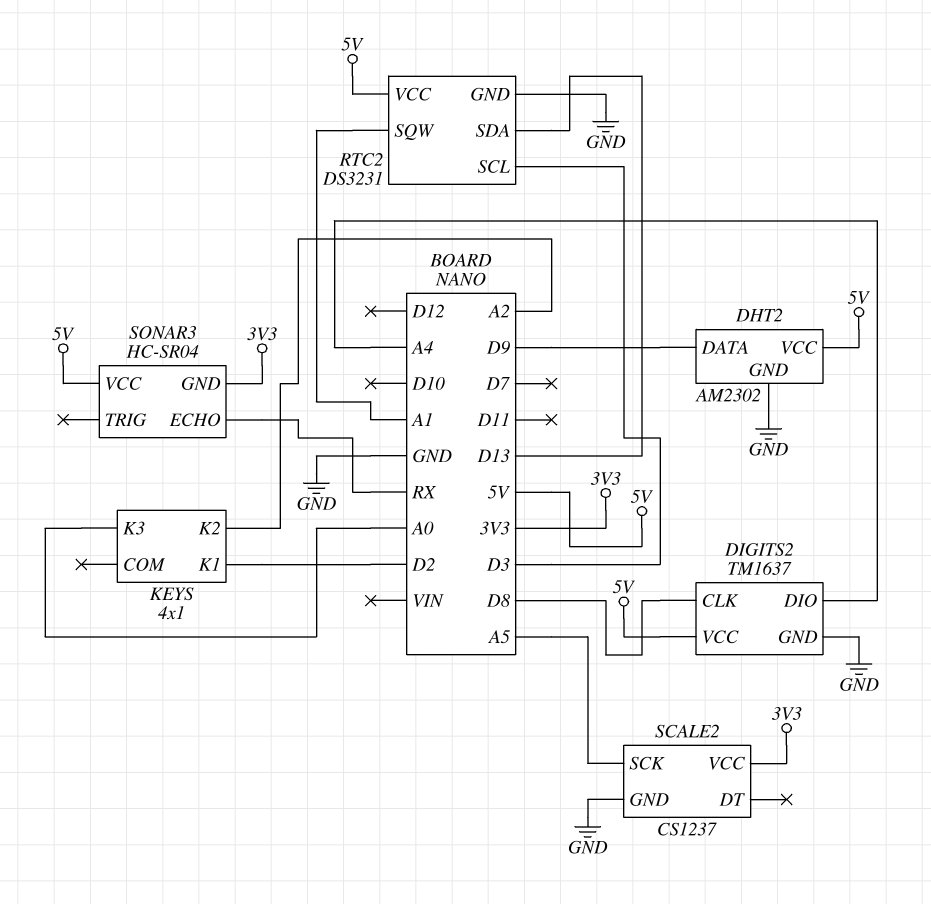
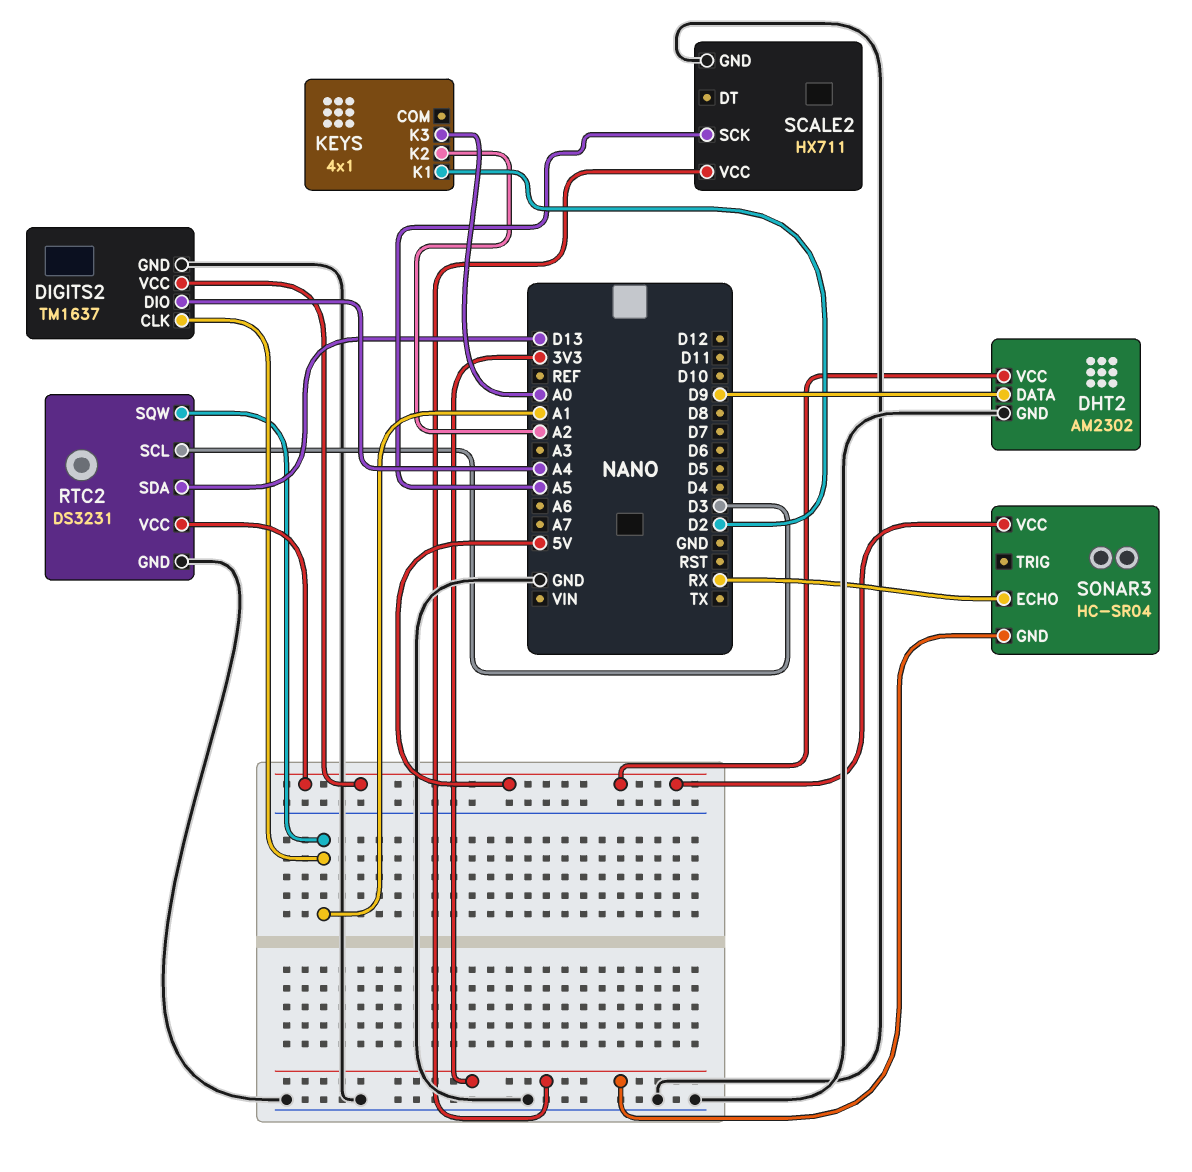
DIGITS2 pin CLK: D8 -> A1
SCALE2: CS1237 -> HX711

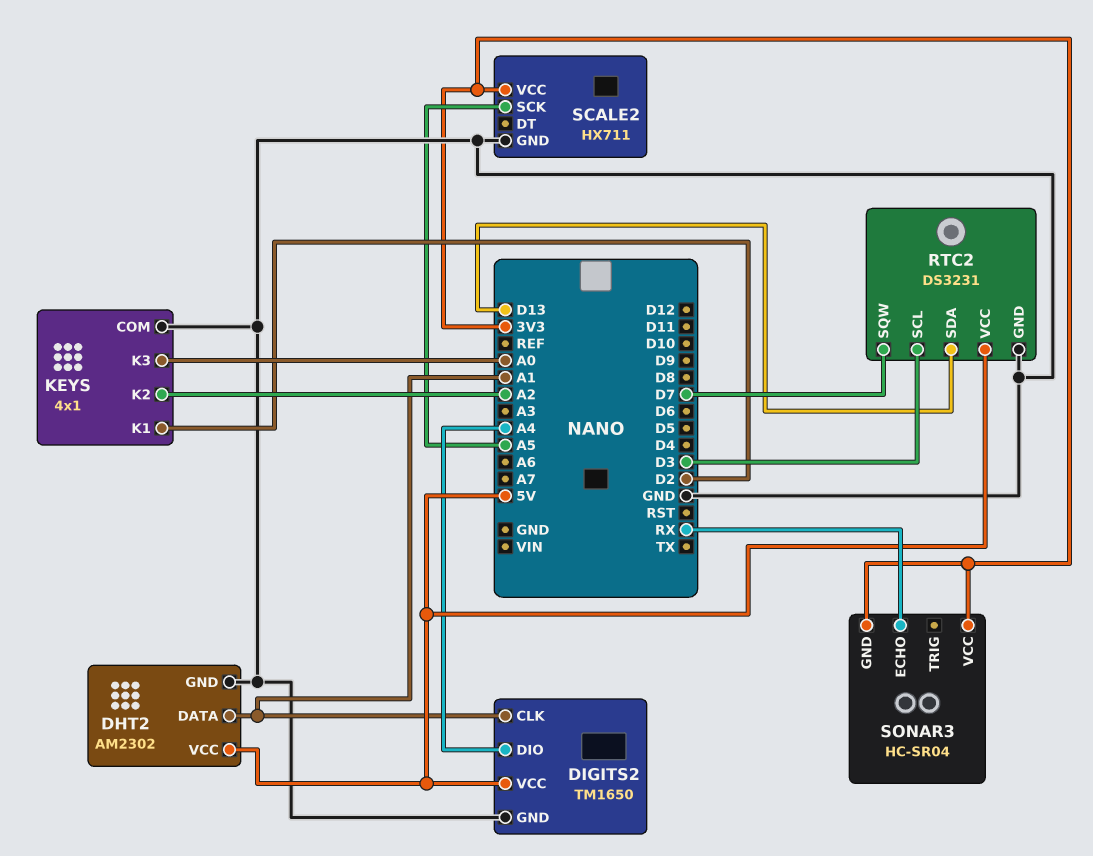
DHT2 pin DATA: D9 -> A1
DIGITS2: TM1637 -> TM1650
KEYS pin COM: none -> GND
RTC2 pin SQW: A1 -> D7
SONAR3 pin VCC: 5V -> 3V3

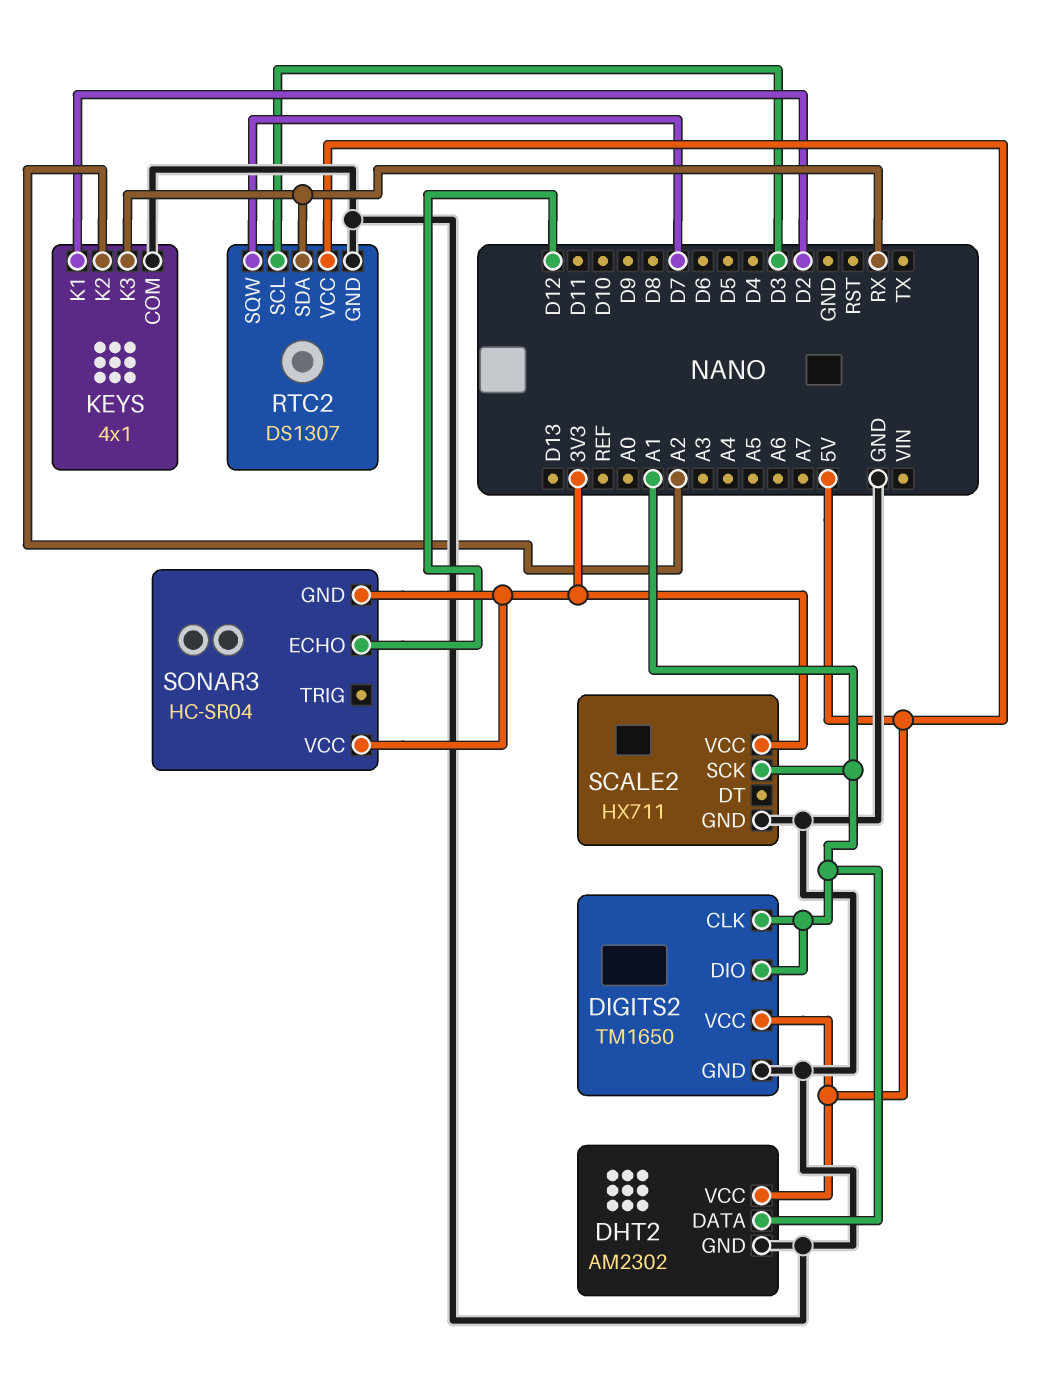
DIGITS2 pin DIO: A4 -> A1
KEYS pin K3: A0 -> RX
RTC2: DS3231 -> DS1307
RTC2 pin SDA: D13 -> RX
SCALE2 pin SCK: A5 -> A1
SONAR3 pin ECHO: RX -> D12

